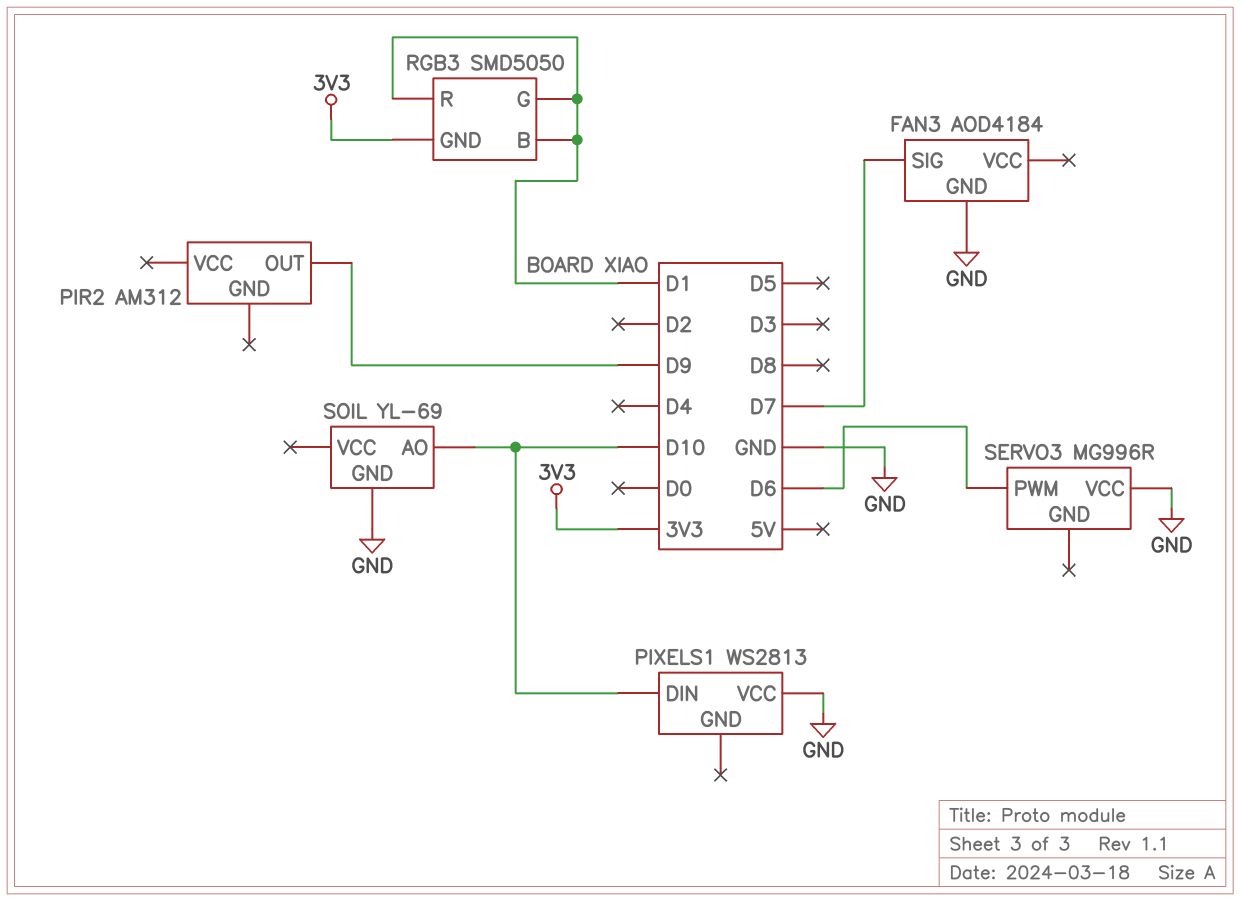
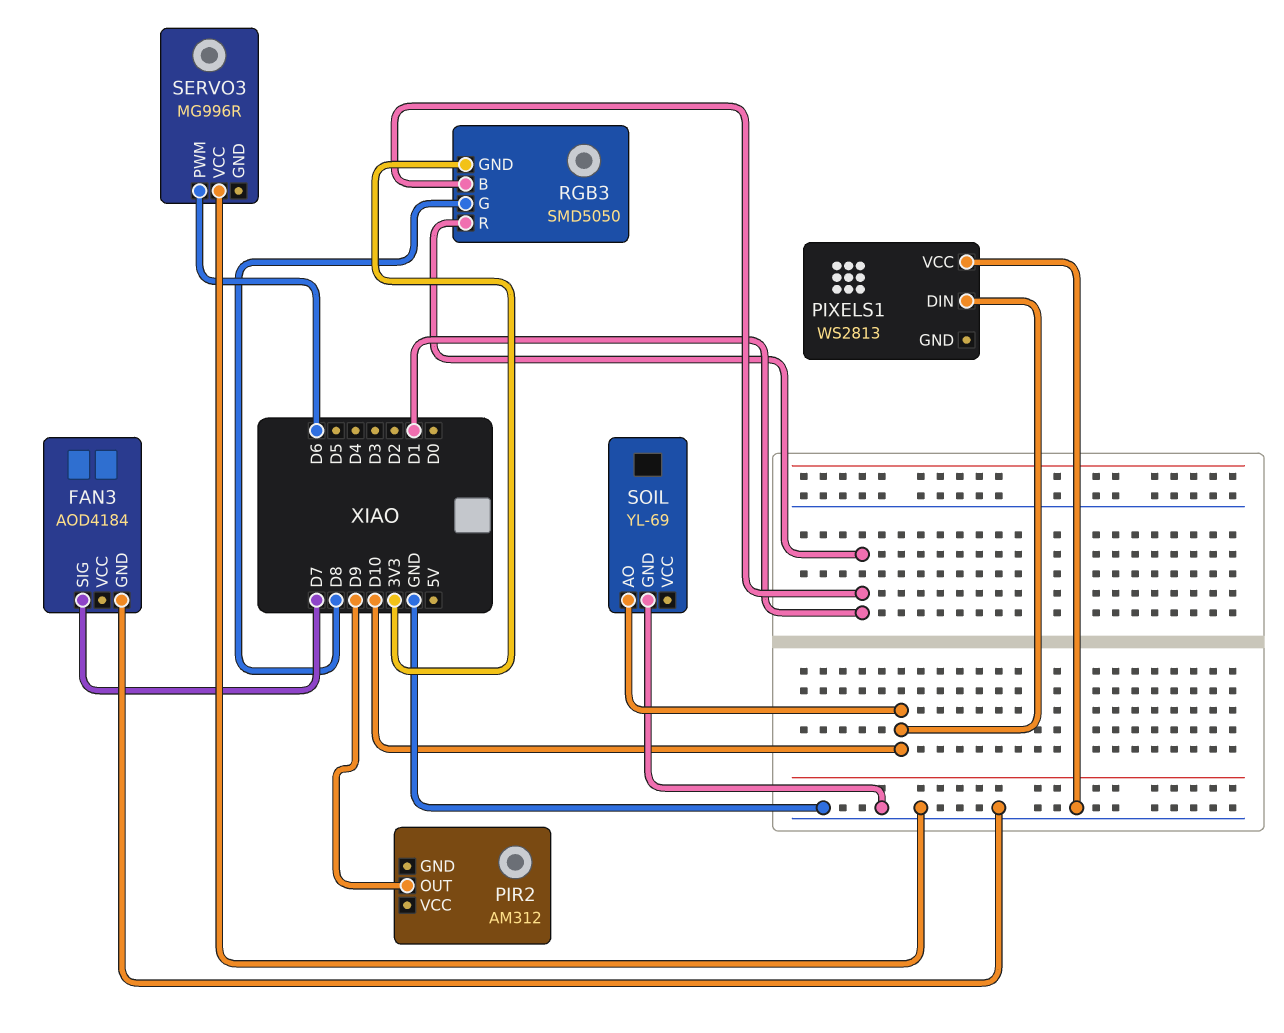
RGB3 pin G: D1 -> D8

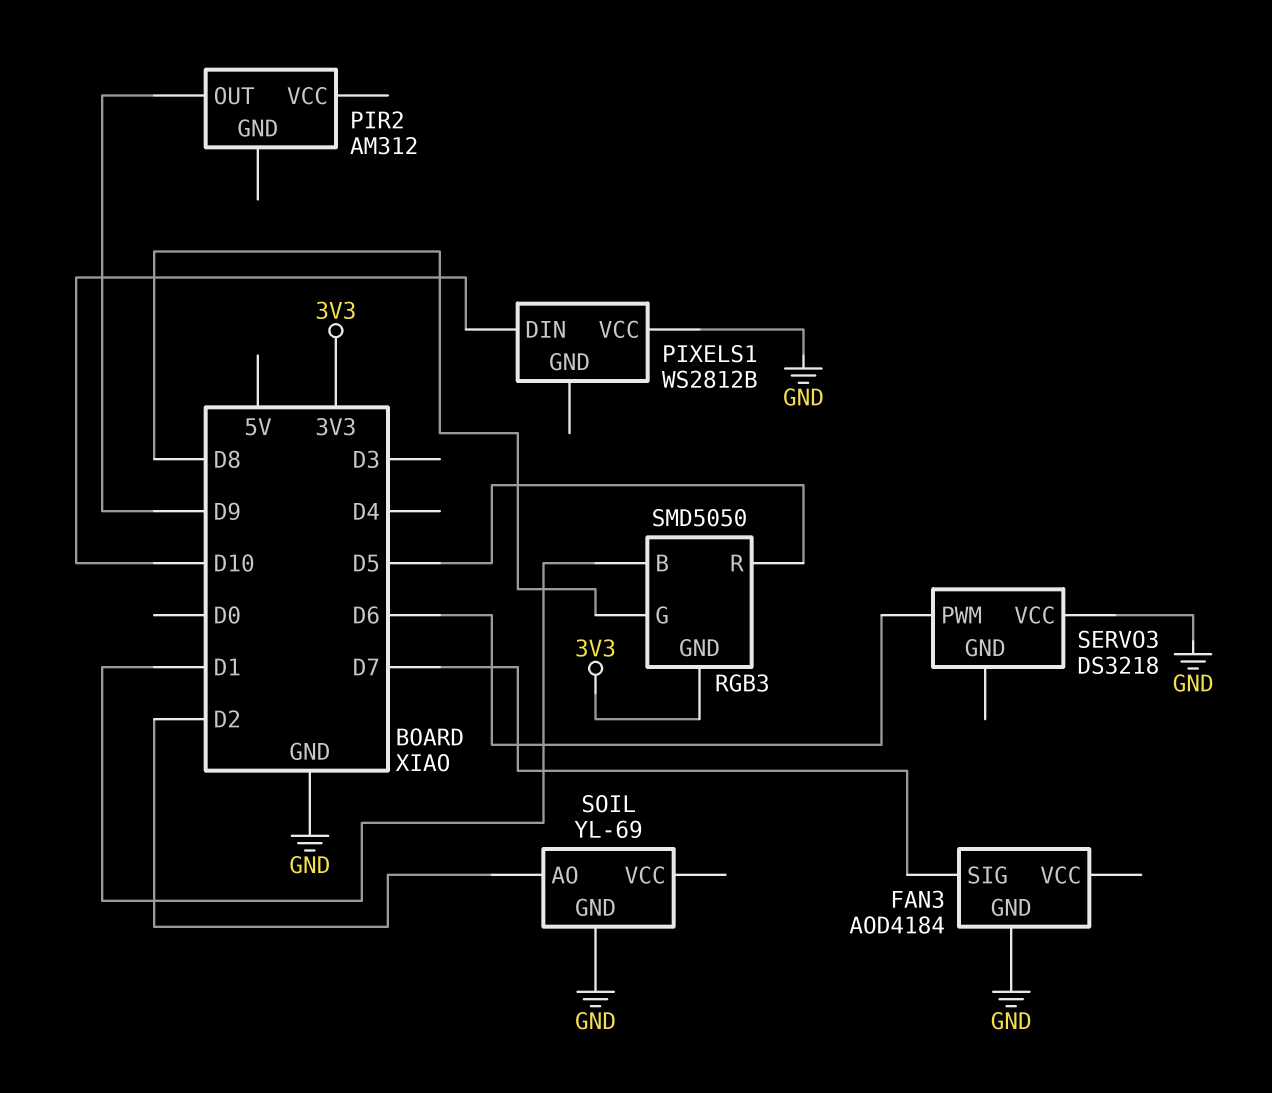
PIXELS1: WS2813 -> WS2812B
RGB3 pin R: D1 -> D5
SERVO3: MG996R -> DS3218
SOIL pin AO: D10 -> D2

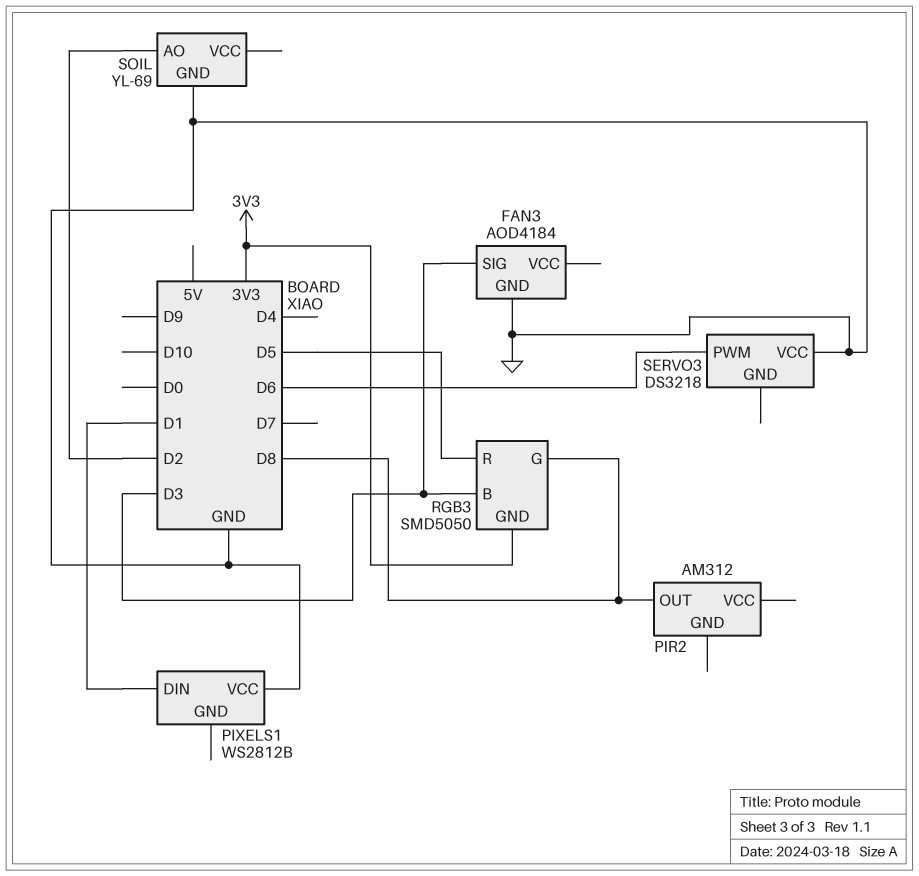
FAN3 pin SIG: D7 -> D3
PIR2 pin OUT: D9 -> D8
PIXELS1 pin DIN: D10 -> D1
RGB3 pin B: D1 -> D3

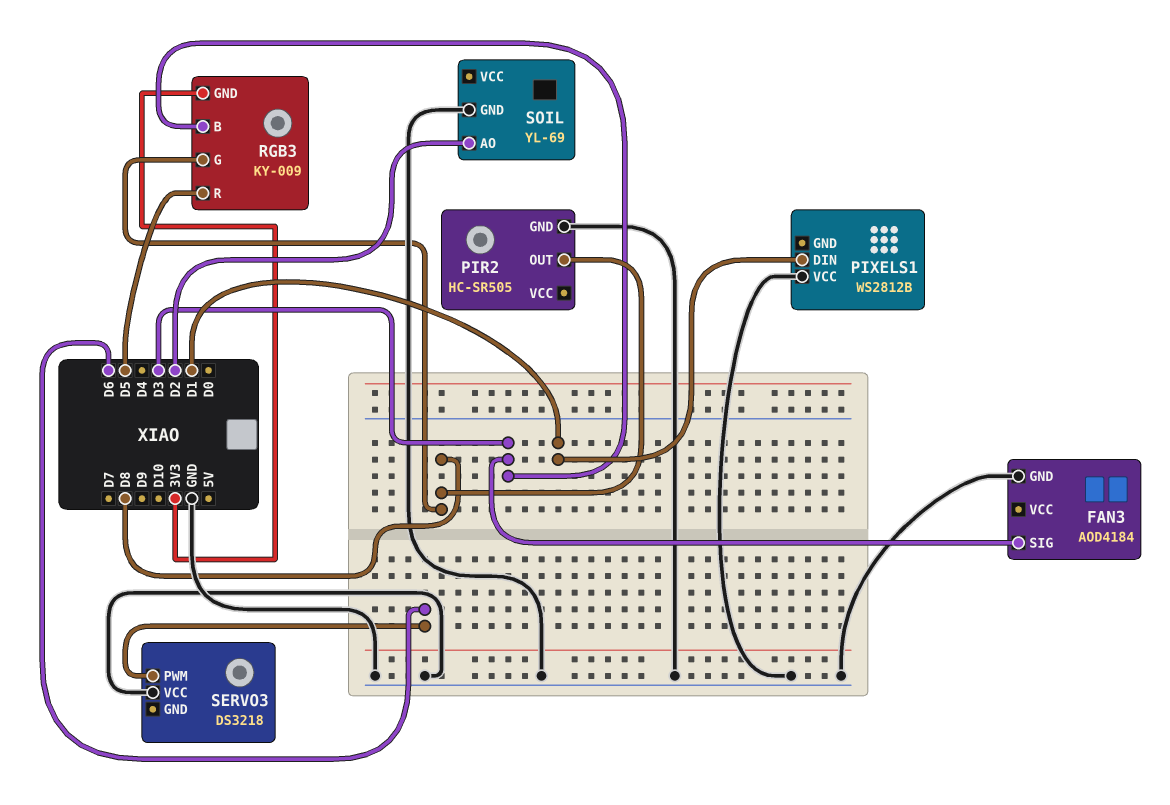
PIR2: AM312 -> HC-SR505
PIR2 pin GND: none -> GND
RGB3: SMD5050 -> KY-009

